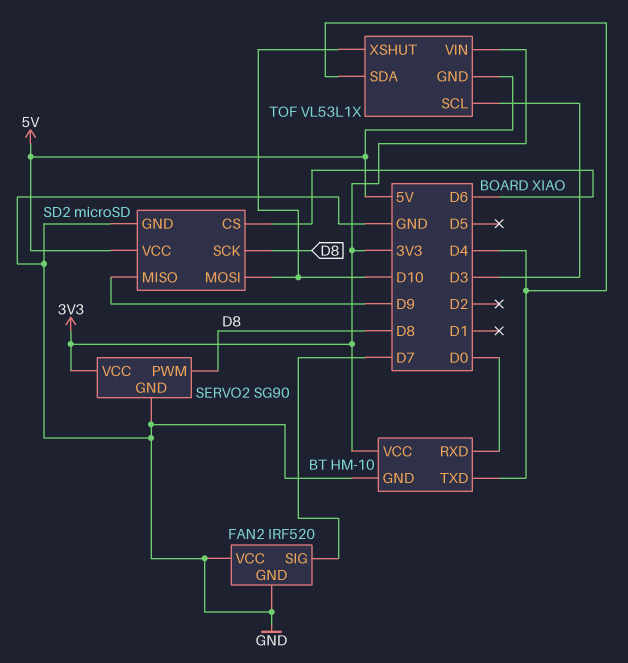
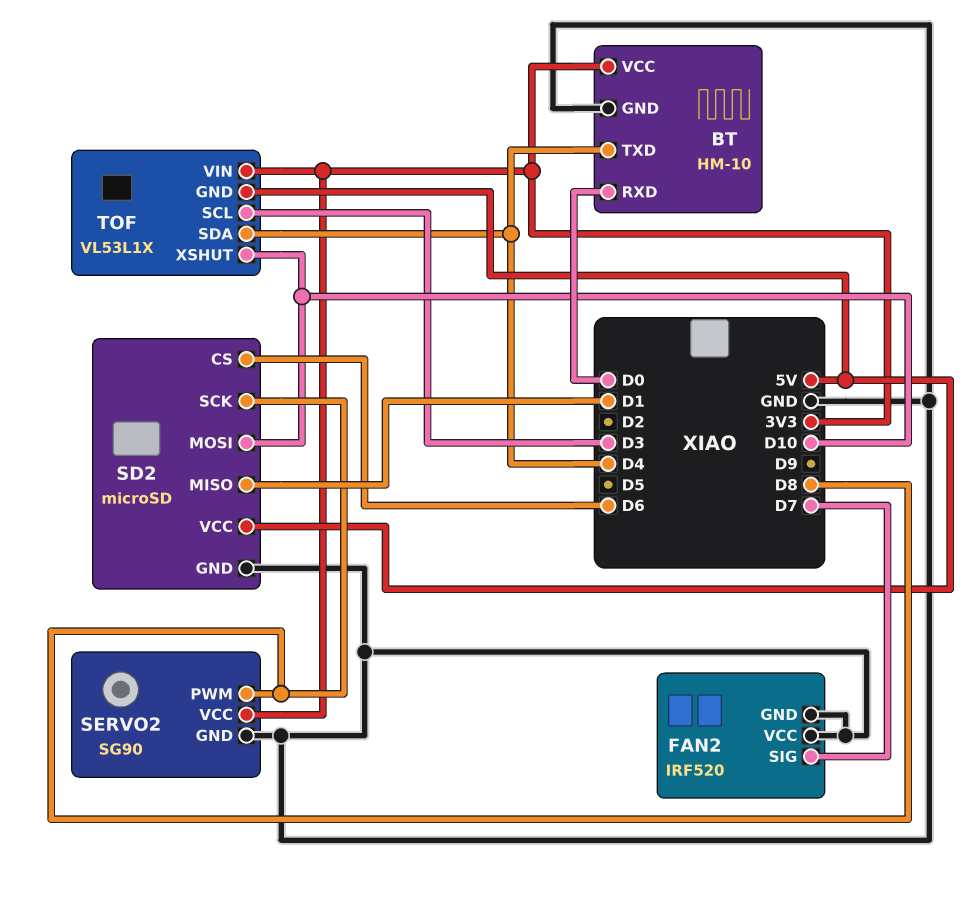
SD2 pin MISO: D9 -> D1

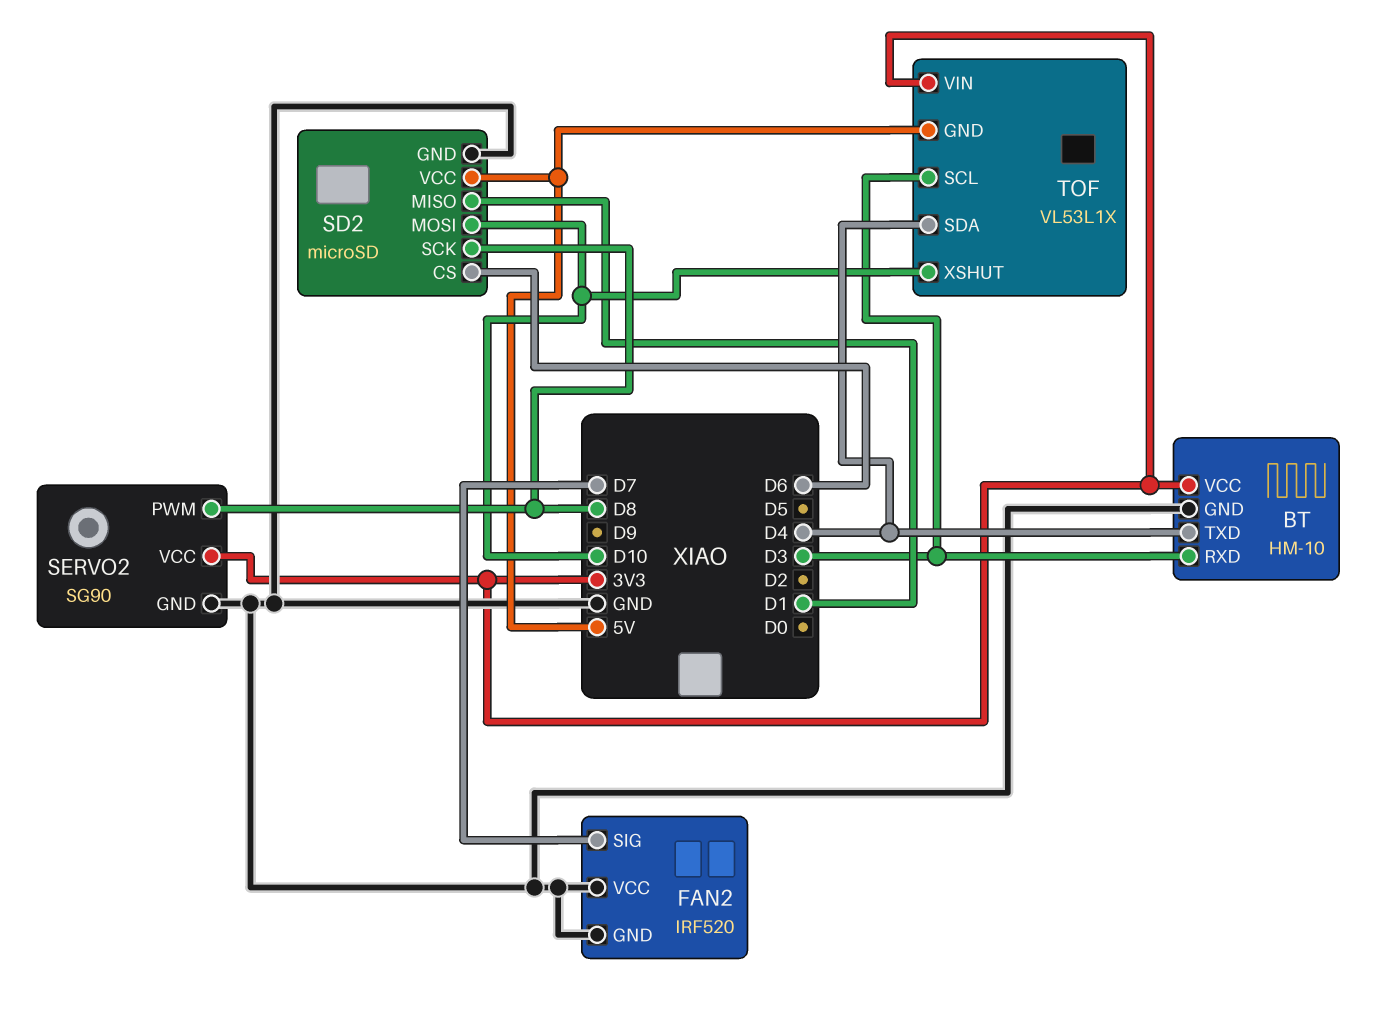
BT pin RXD: D0 -> D3

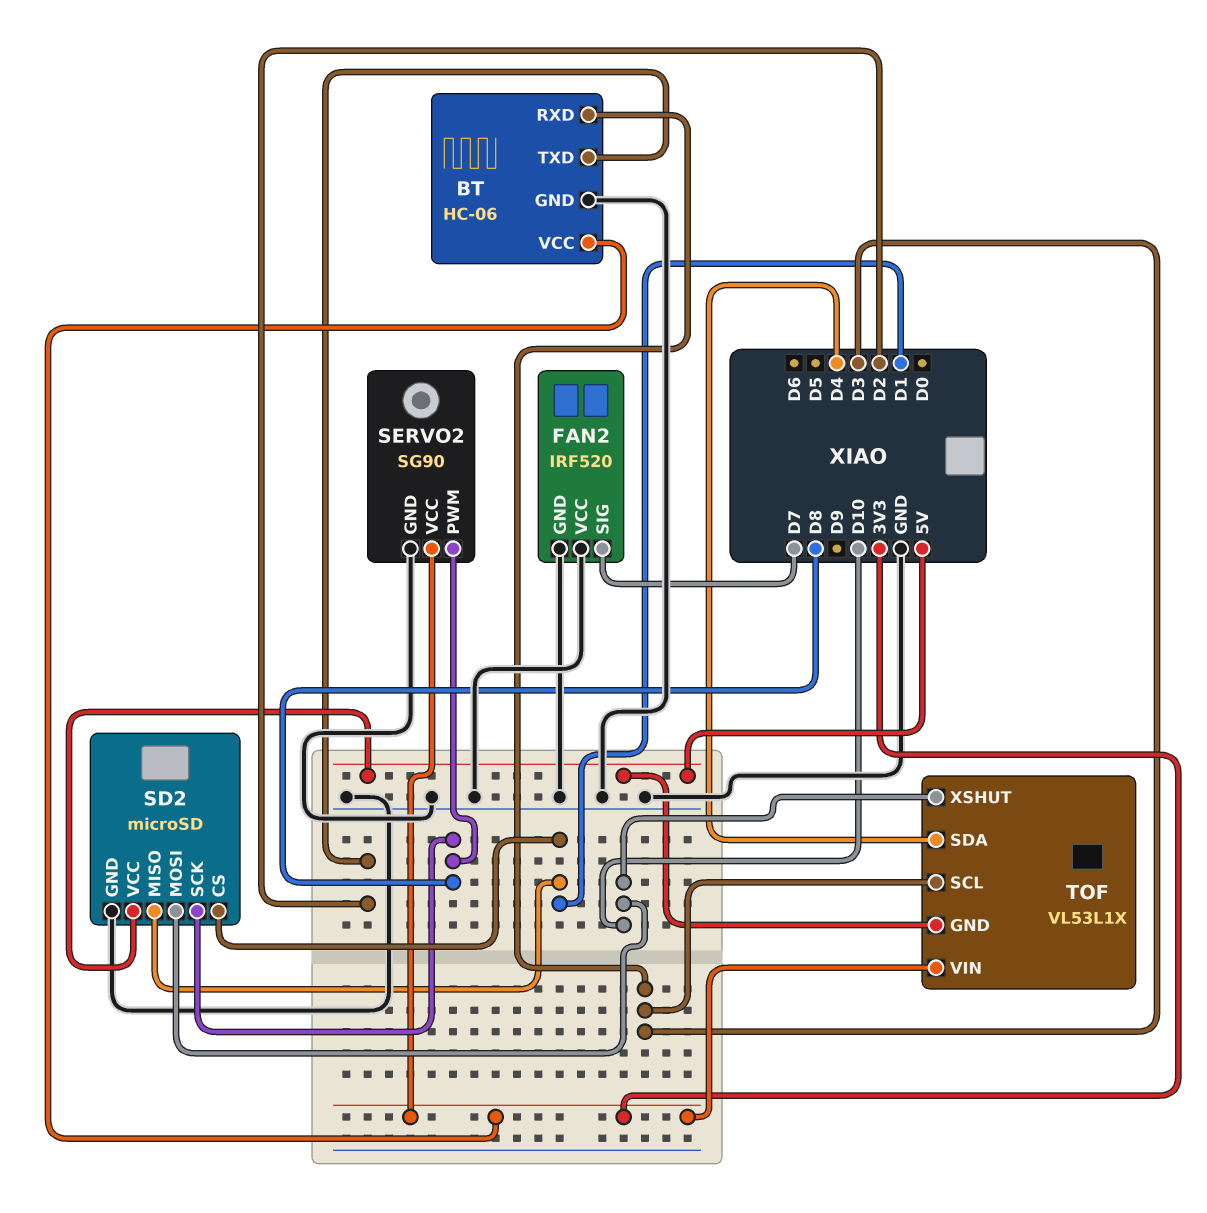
BT: HM-10 -> HC-06
BT pin TXD: D4 -> D2
SD2 pin CS: D6 -> D1

